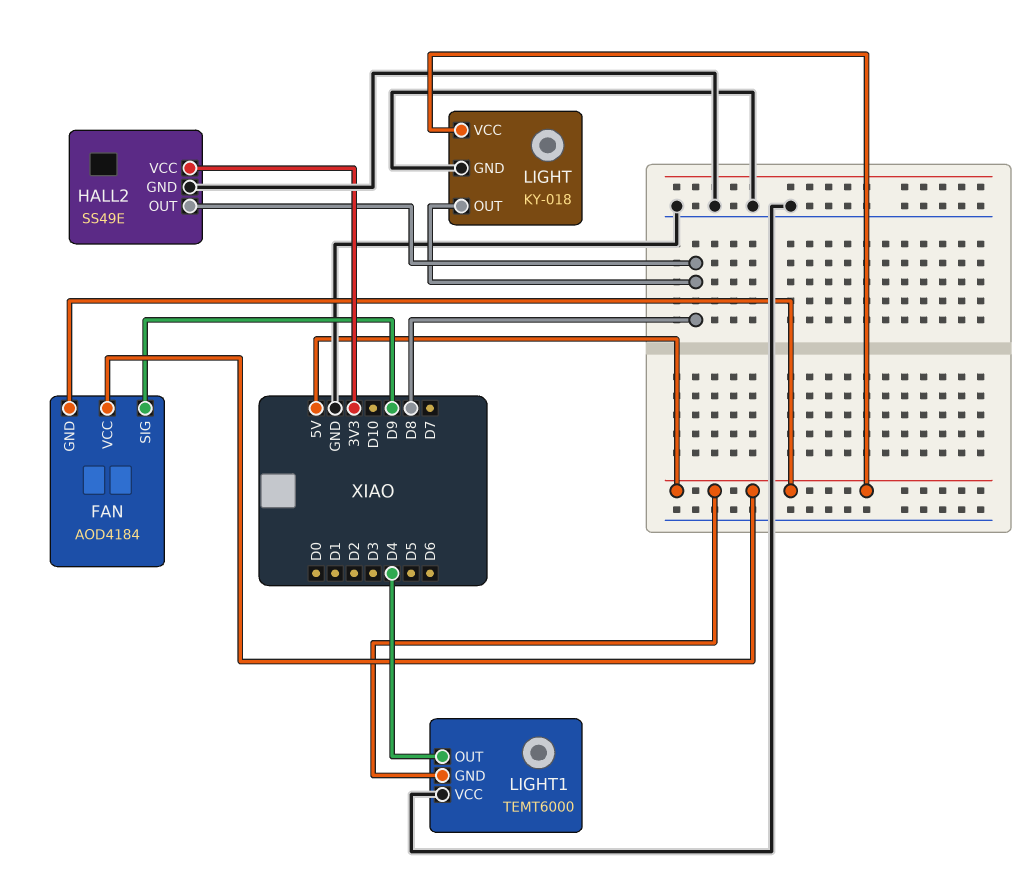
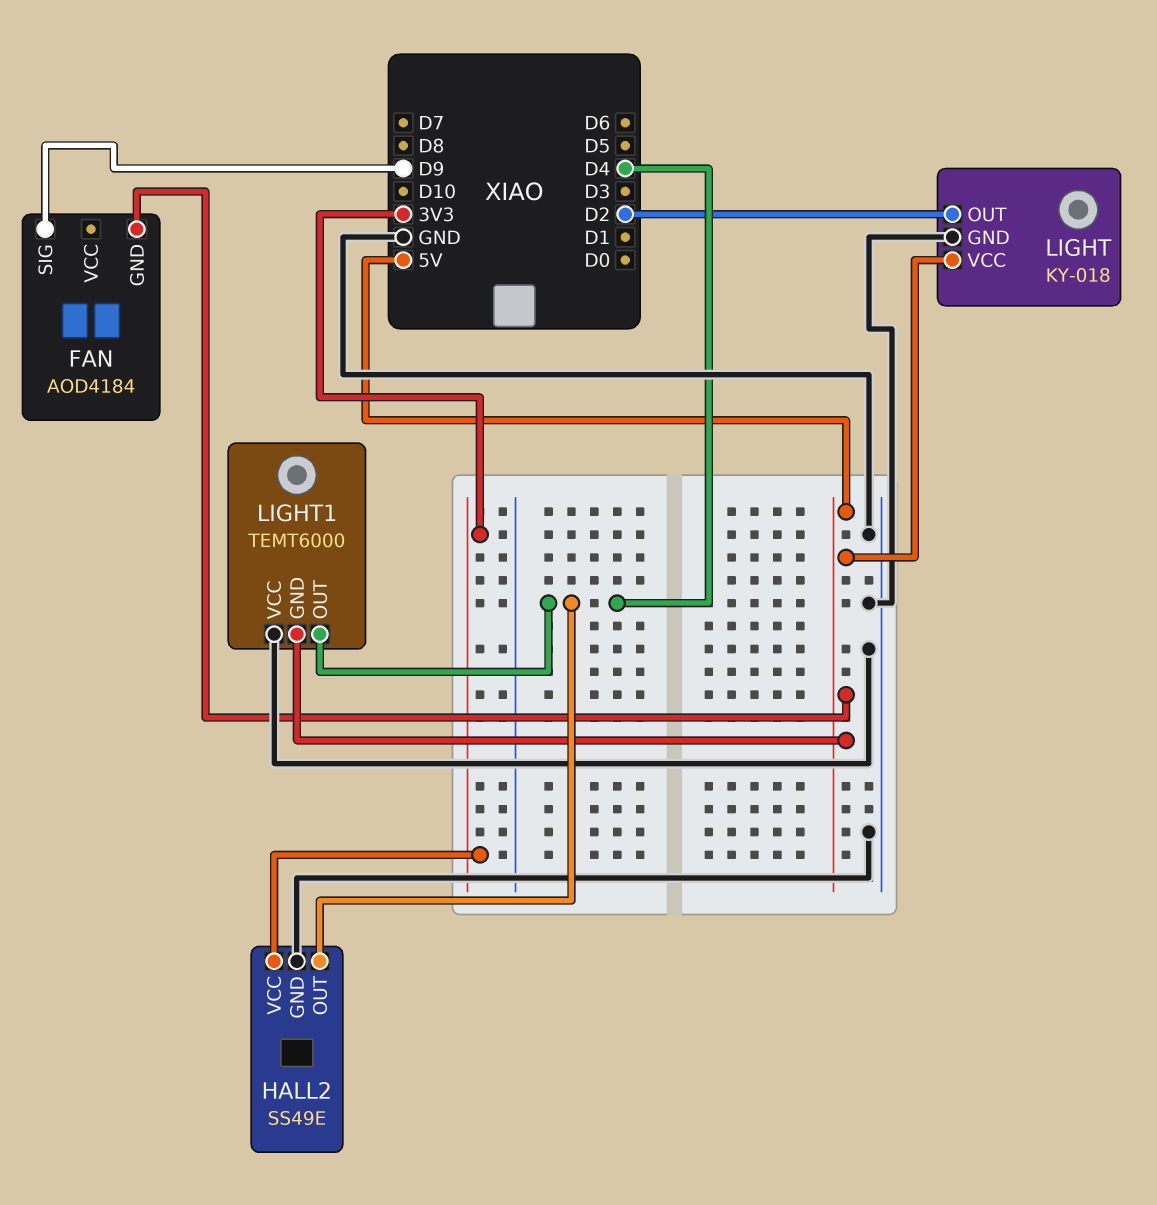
FAN pin VCC: 5V -> none
HALL2 pin OUT: D8 -> D4
LIGHT pin OUT: D8 -> D2

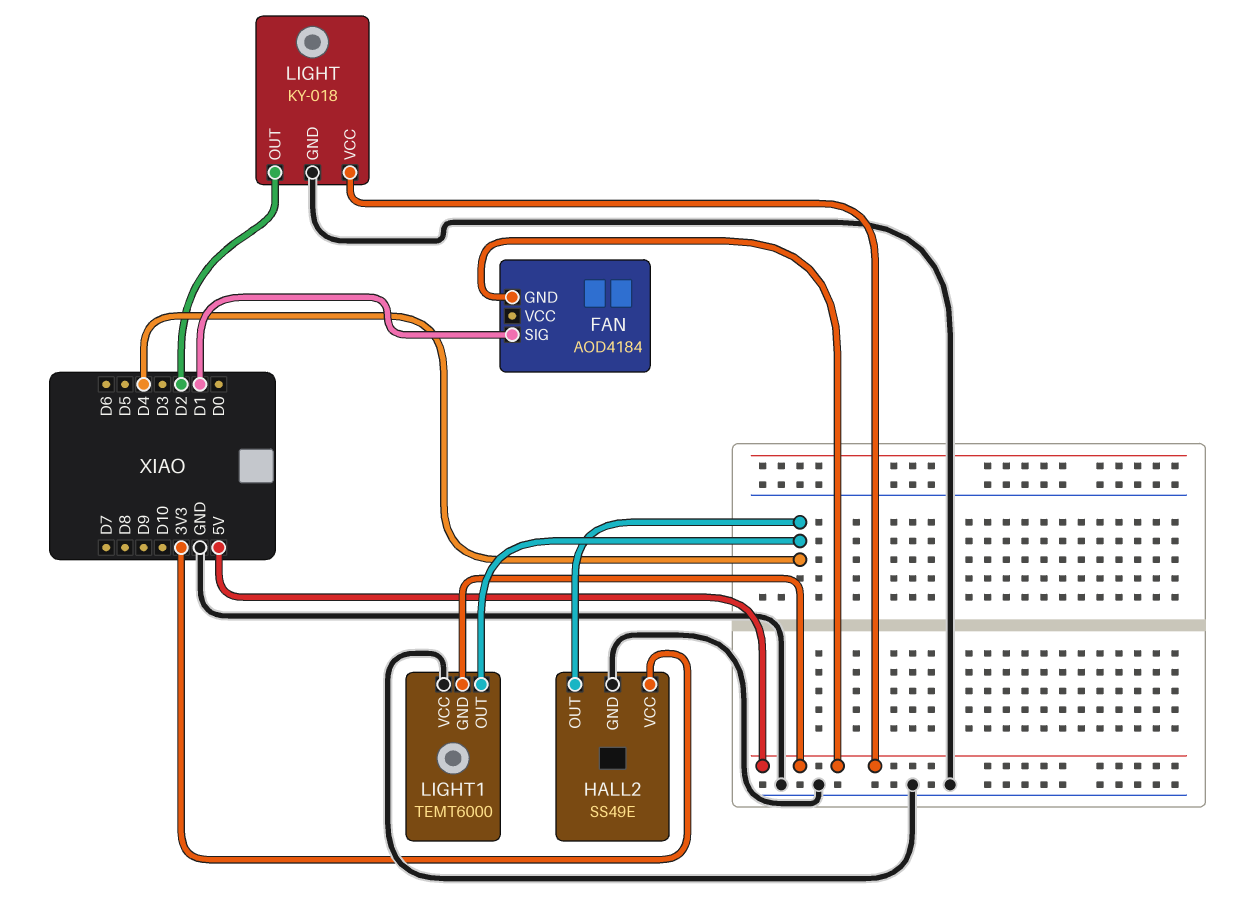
FAN pin SIG: D9 -> D1

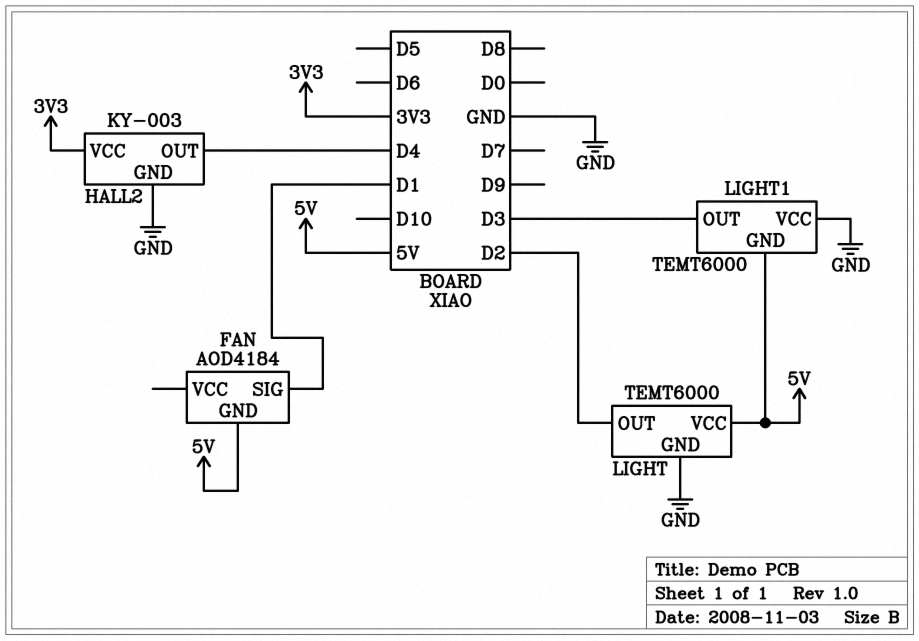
HALL2: SS49E -> KY-003
LIGHT: KY-018 -> TEMT6000
LIGHT1 pin OUT: D4 -> D3

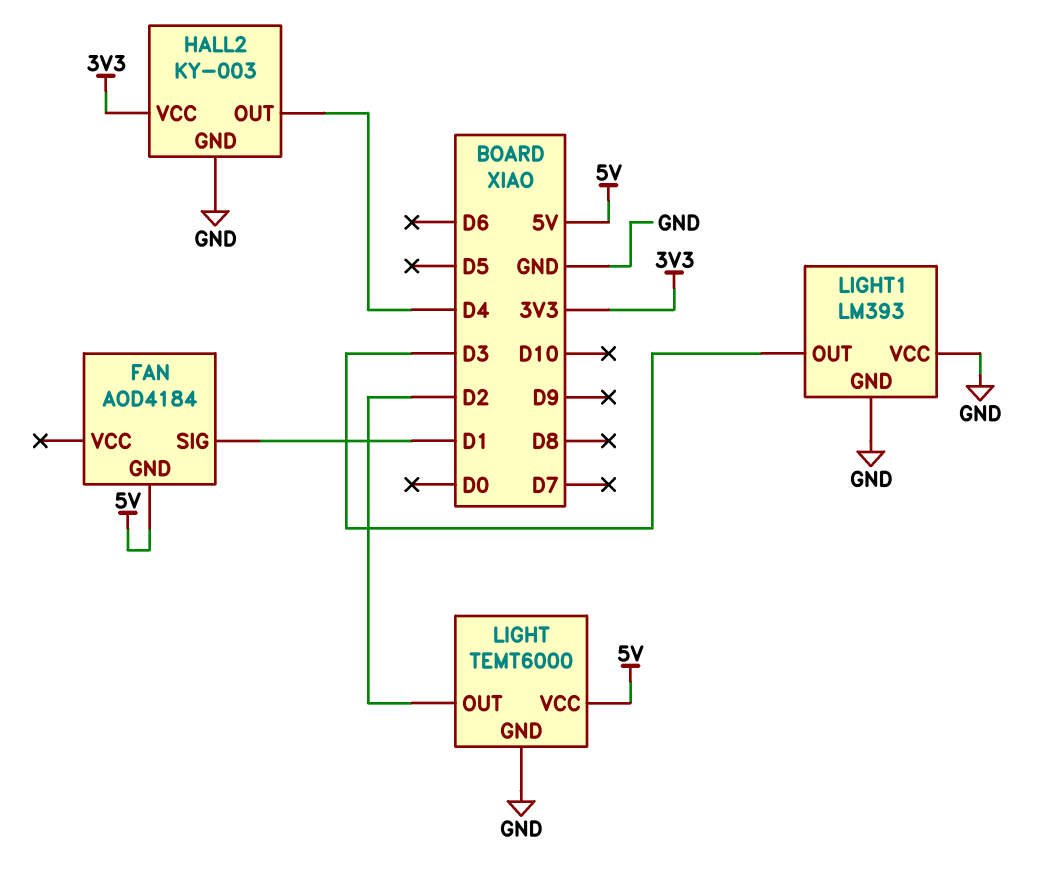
LIGHT1: TEMT6000 -> LM393
LIGHT1 pin GND: 5V -> GND

